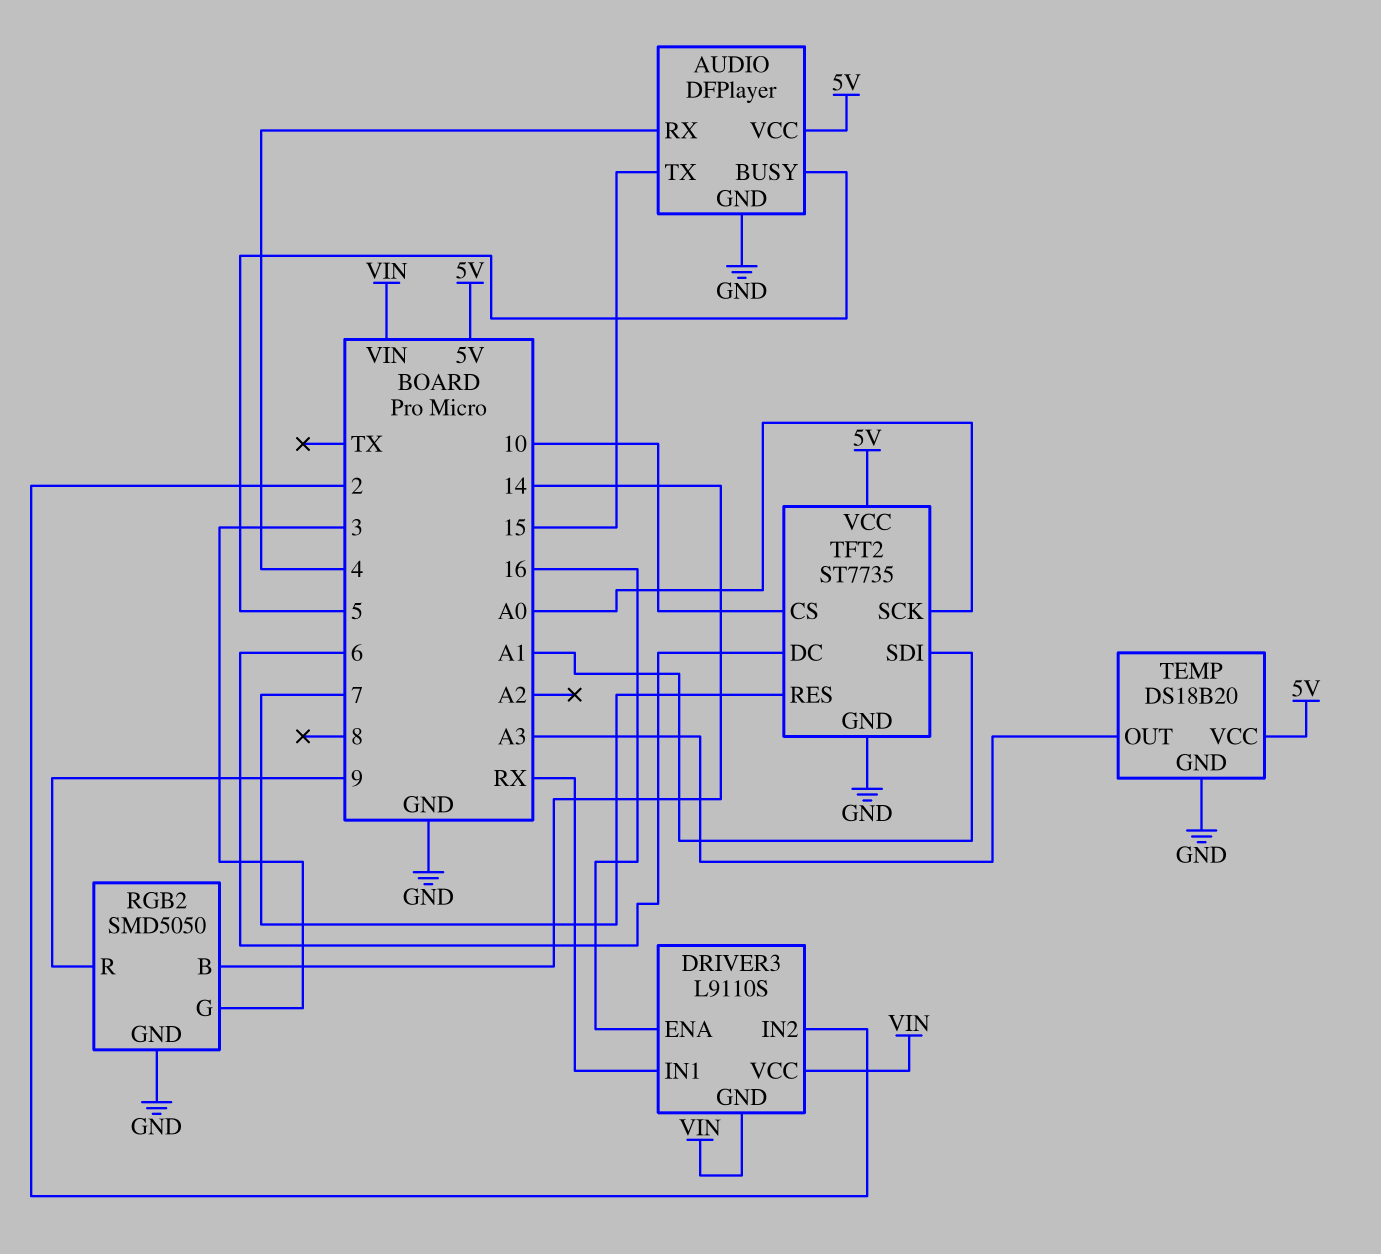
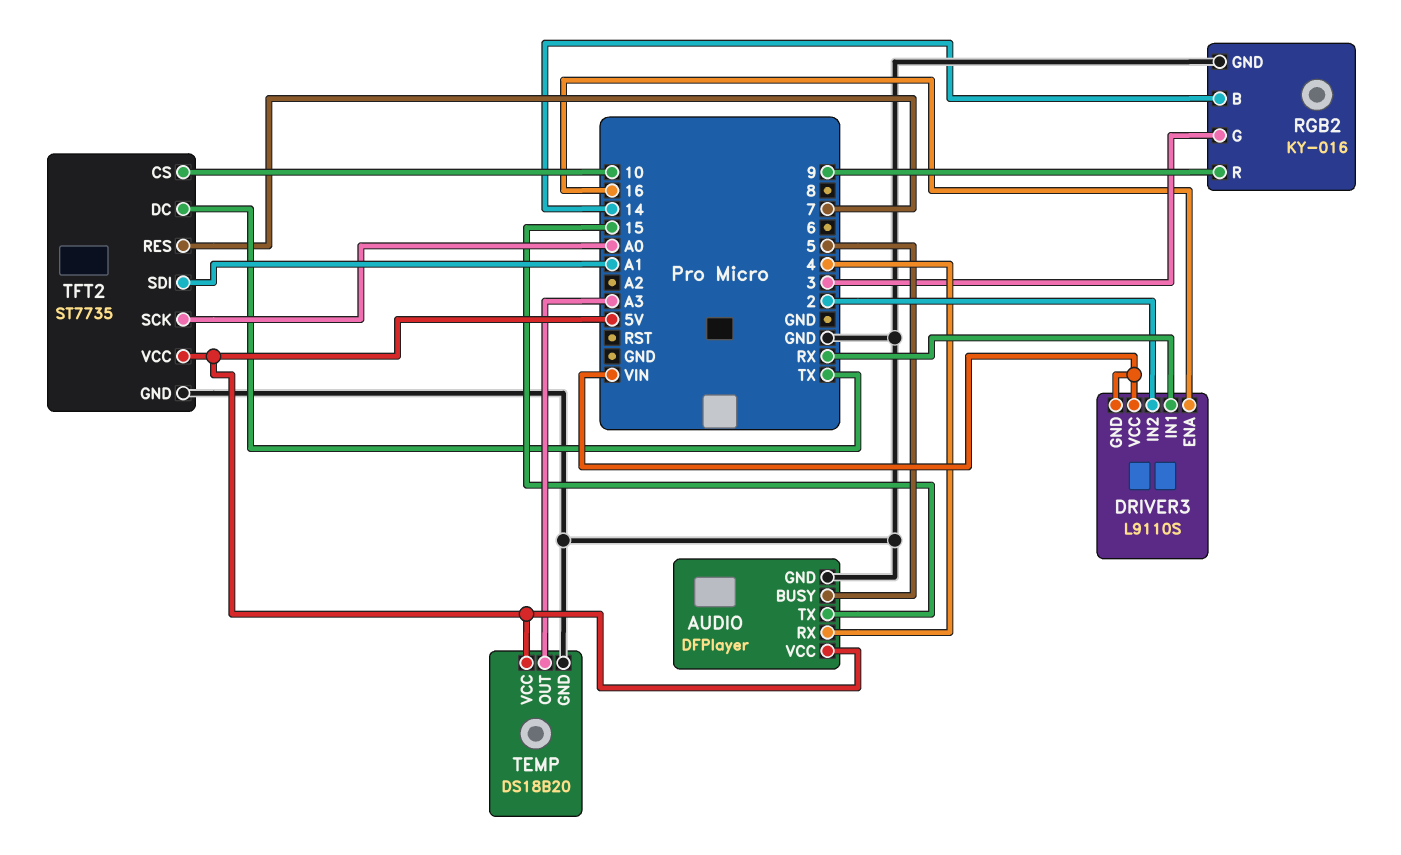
RGB2: SMD5050 -> KY-016
TFT2 pin DC: 6 -> TX

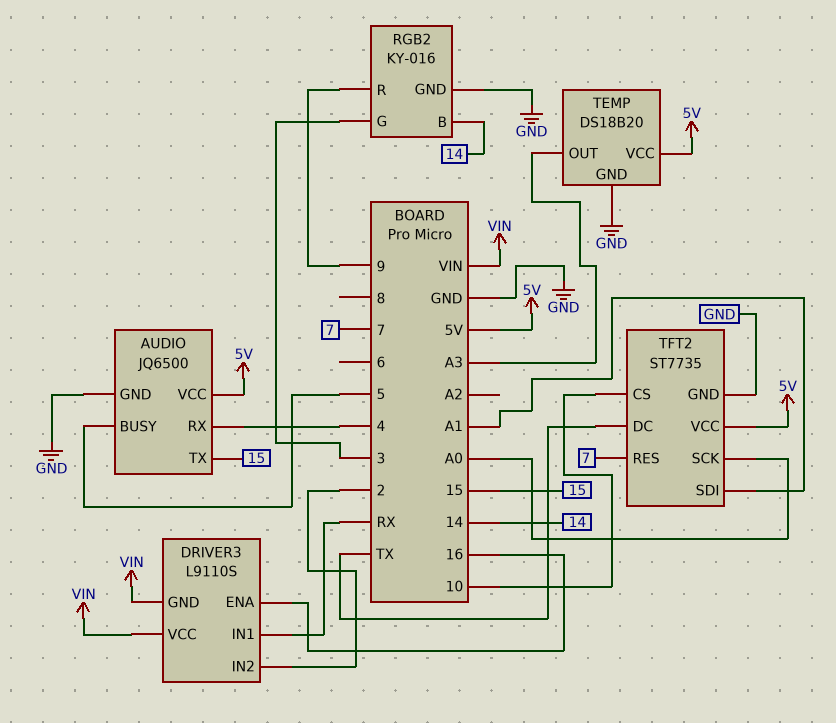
AUDIO: DFPlayer -> JQ6500

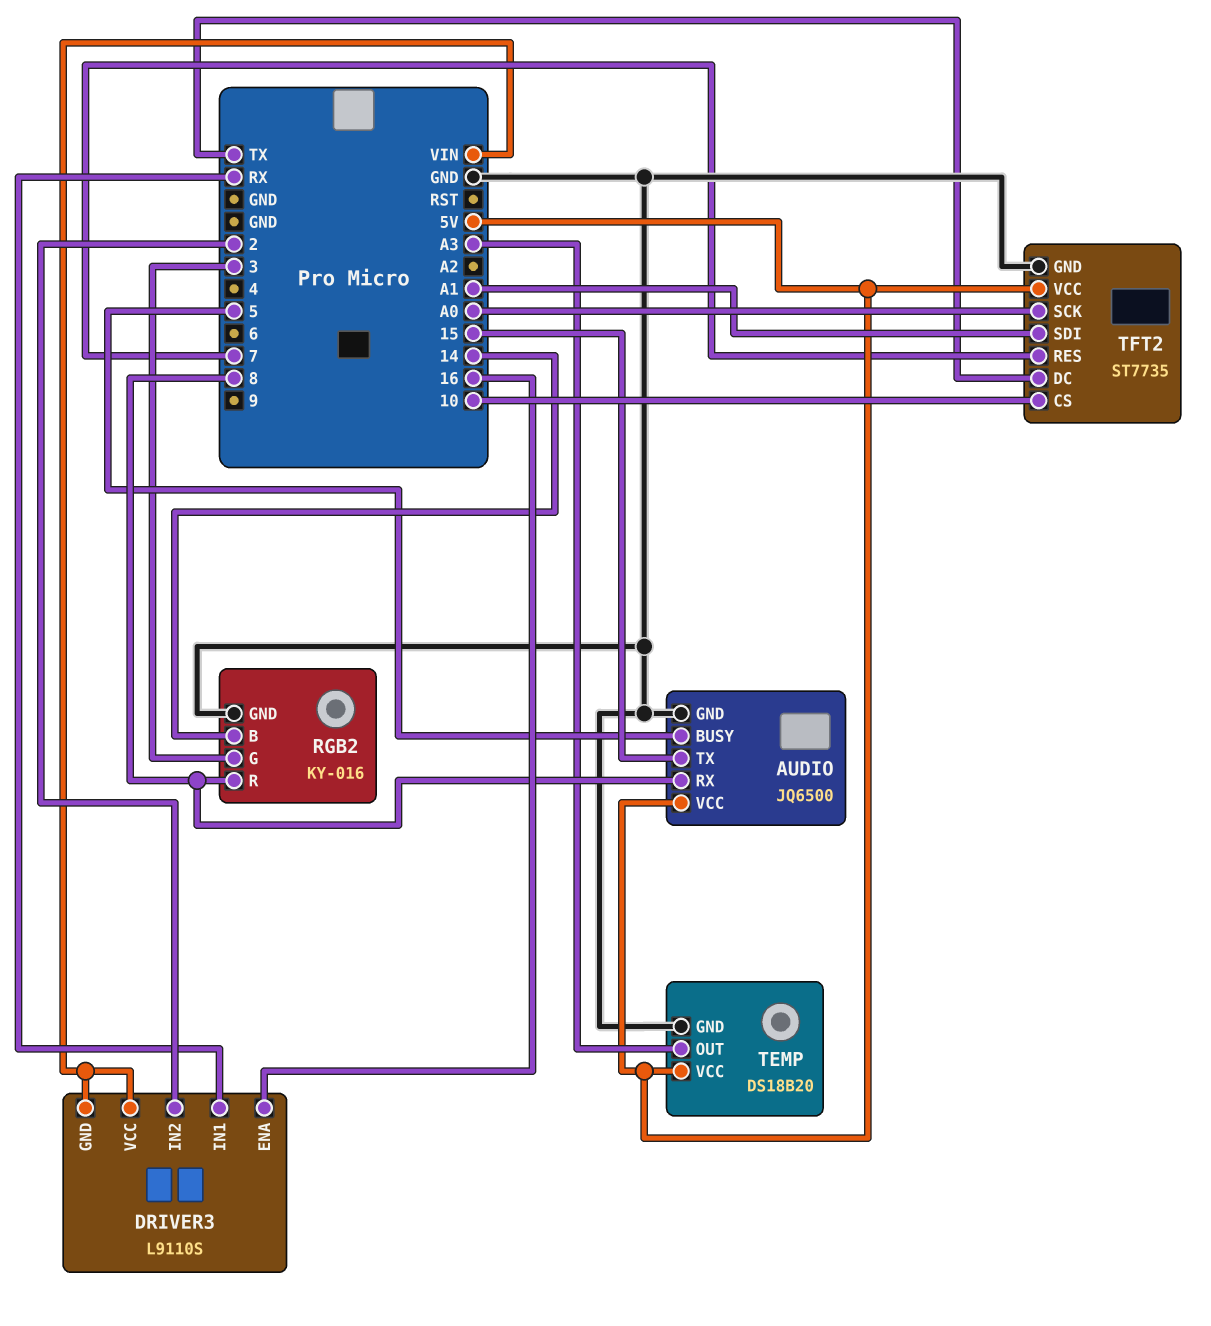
AUDIO pin RX: 4 -> 8
RGB2 pin R: 9 -> 8

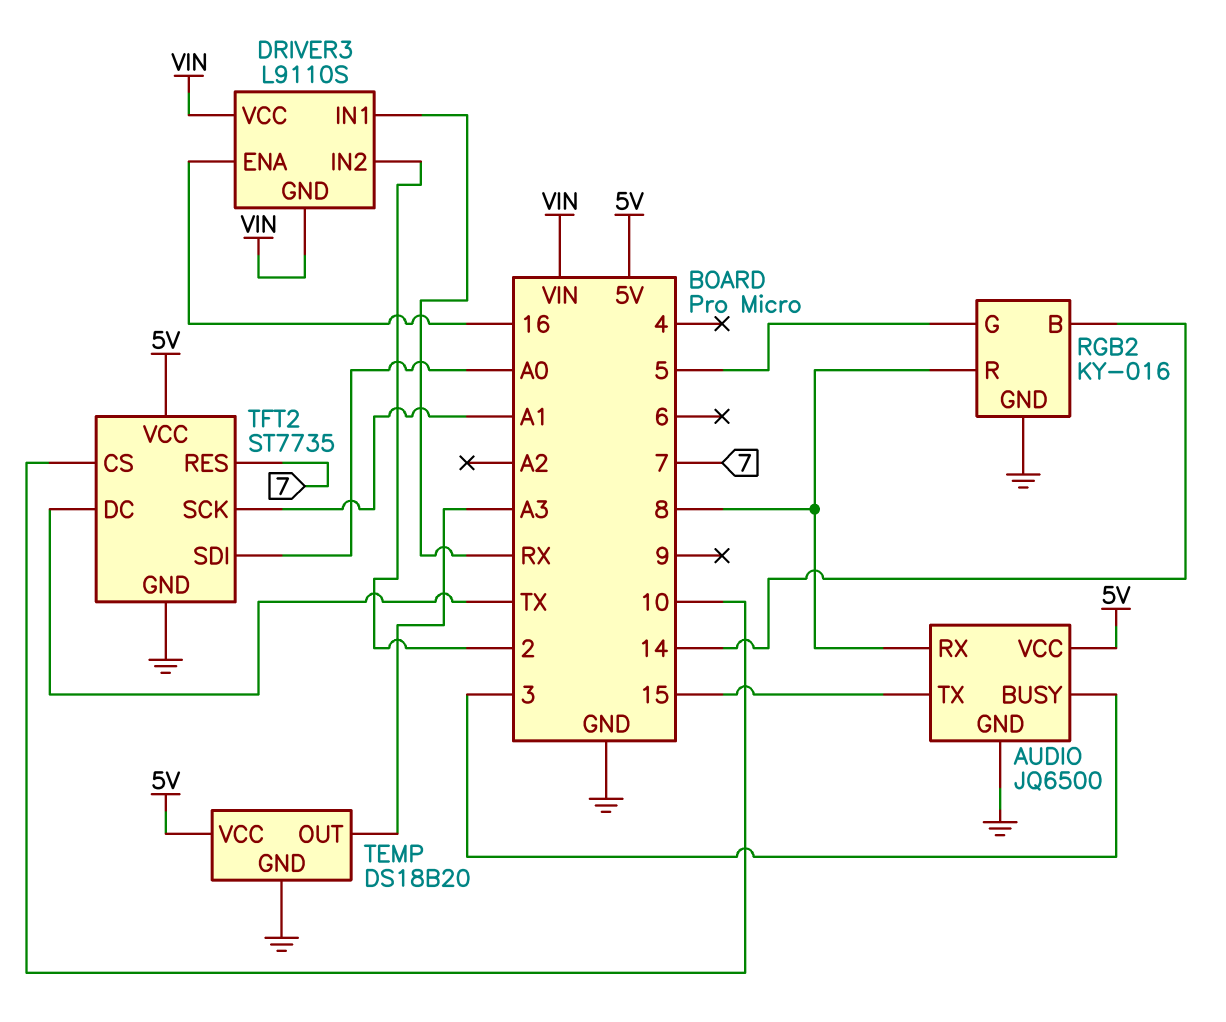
AUDIO pin BUSY: 5 -> 3
RGB2 pin G: 3 -> 5
TFT2 pin SCK: A0 -> A1
TFT2 pin SDI: A1 -> A0

